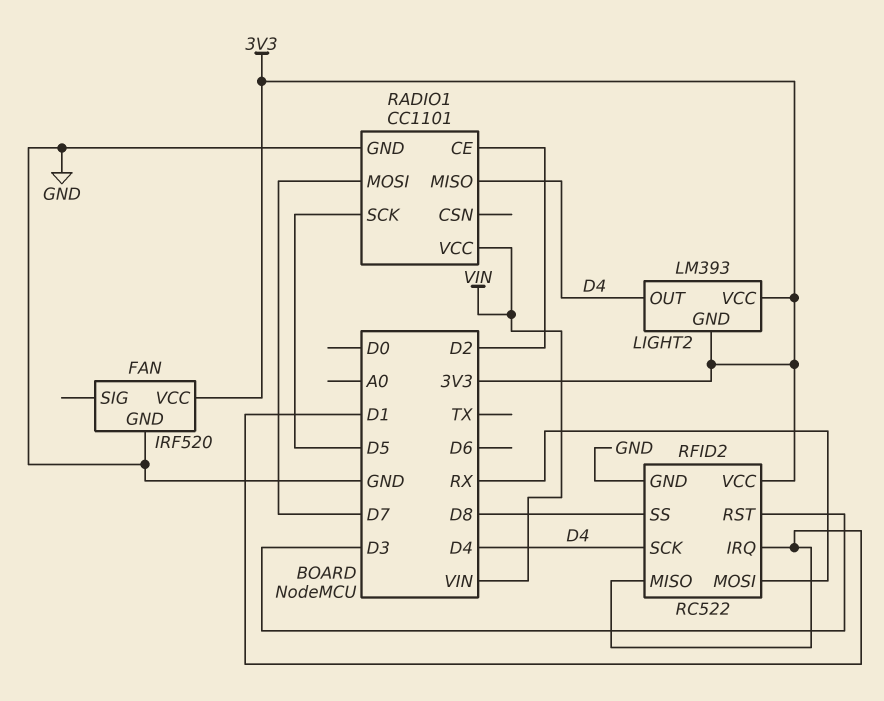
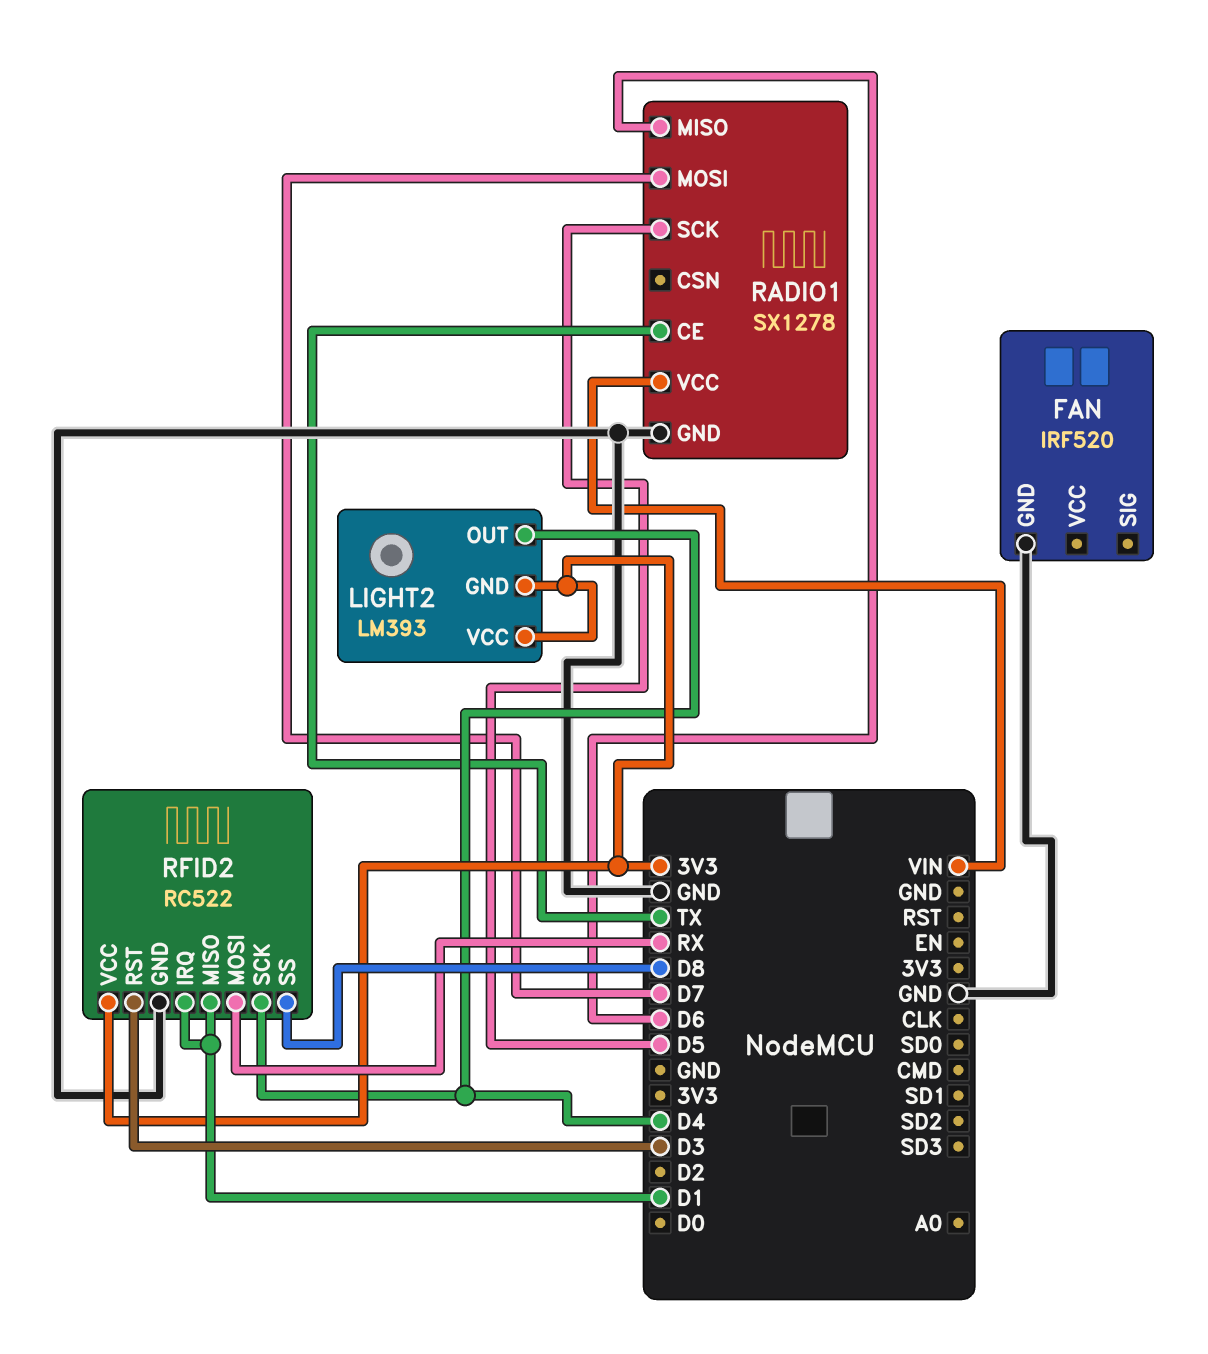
FAN pin VCC: 3V3 -> none
RADIO1: CC1101 -> SX1278
RADIO1 pin CE: D2 -> TX
RADIO1 pin MISO: D4 -> D6

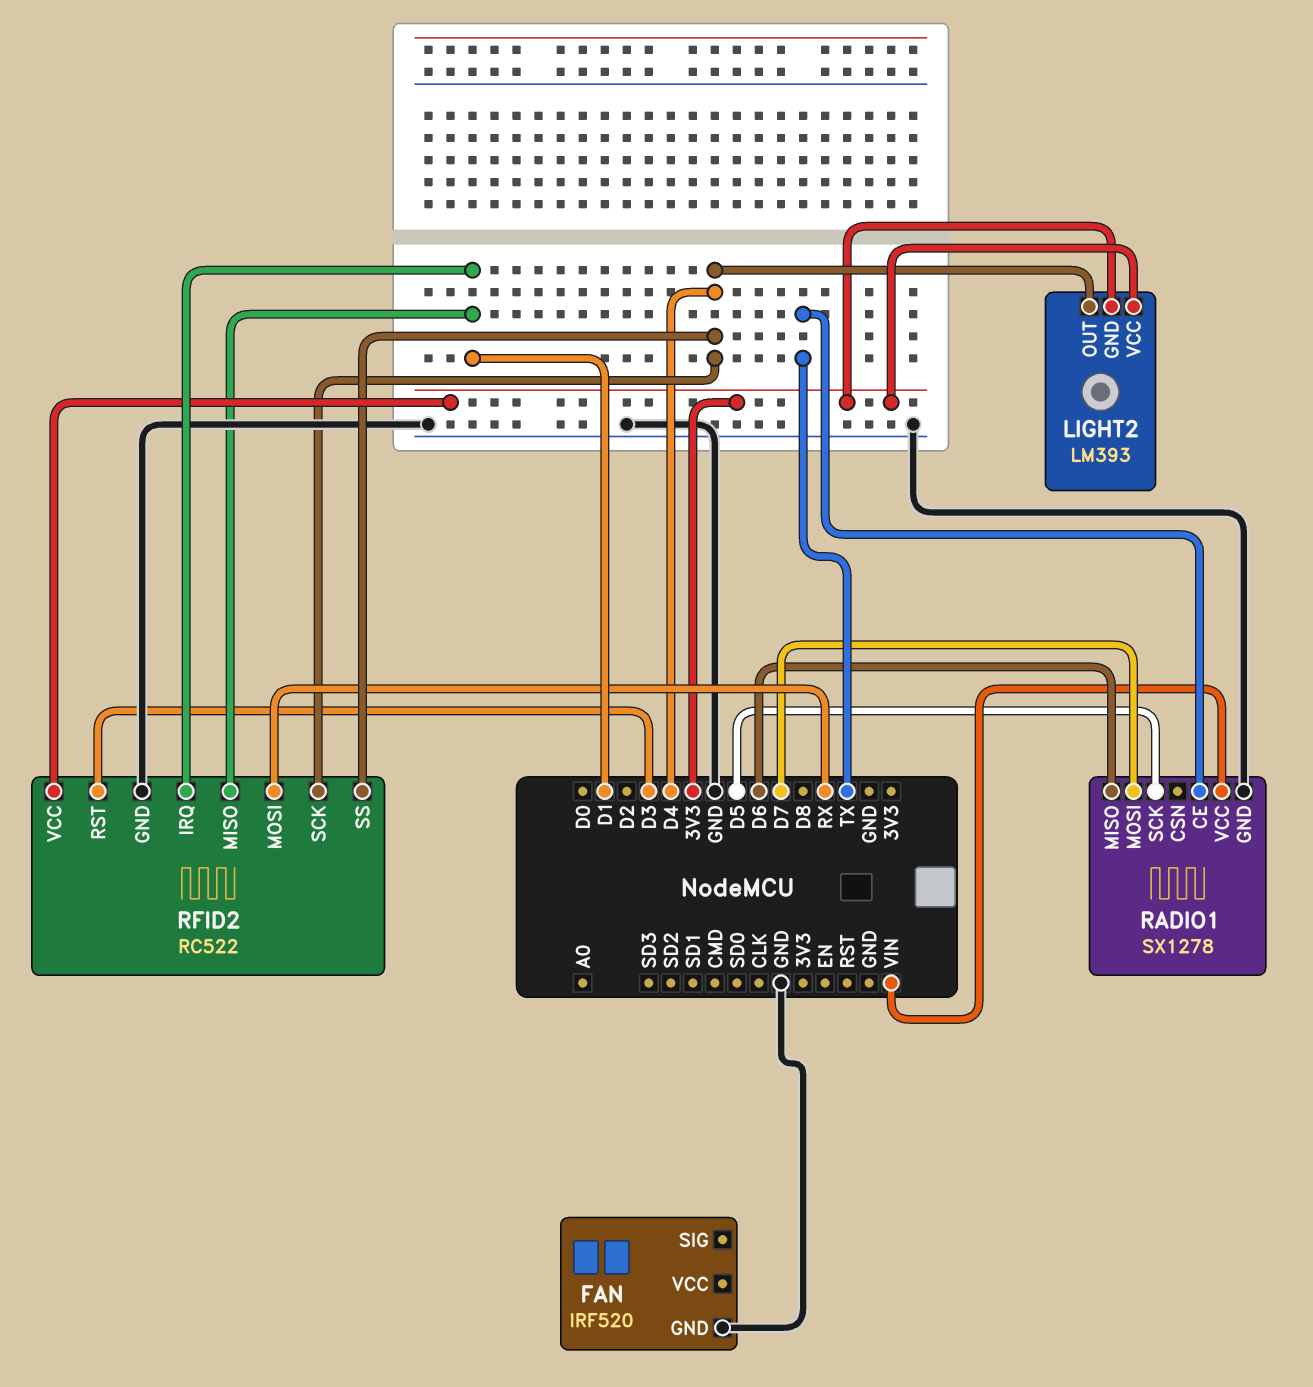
RFID2 pin SS: D8 -> D4

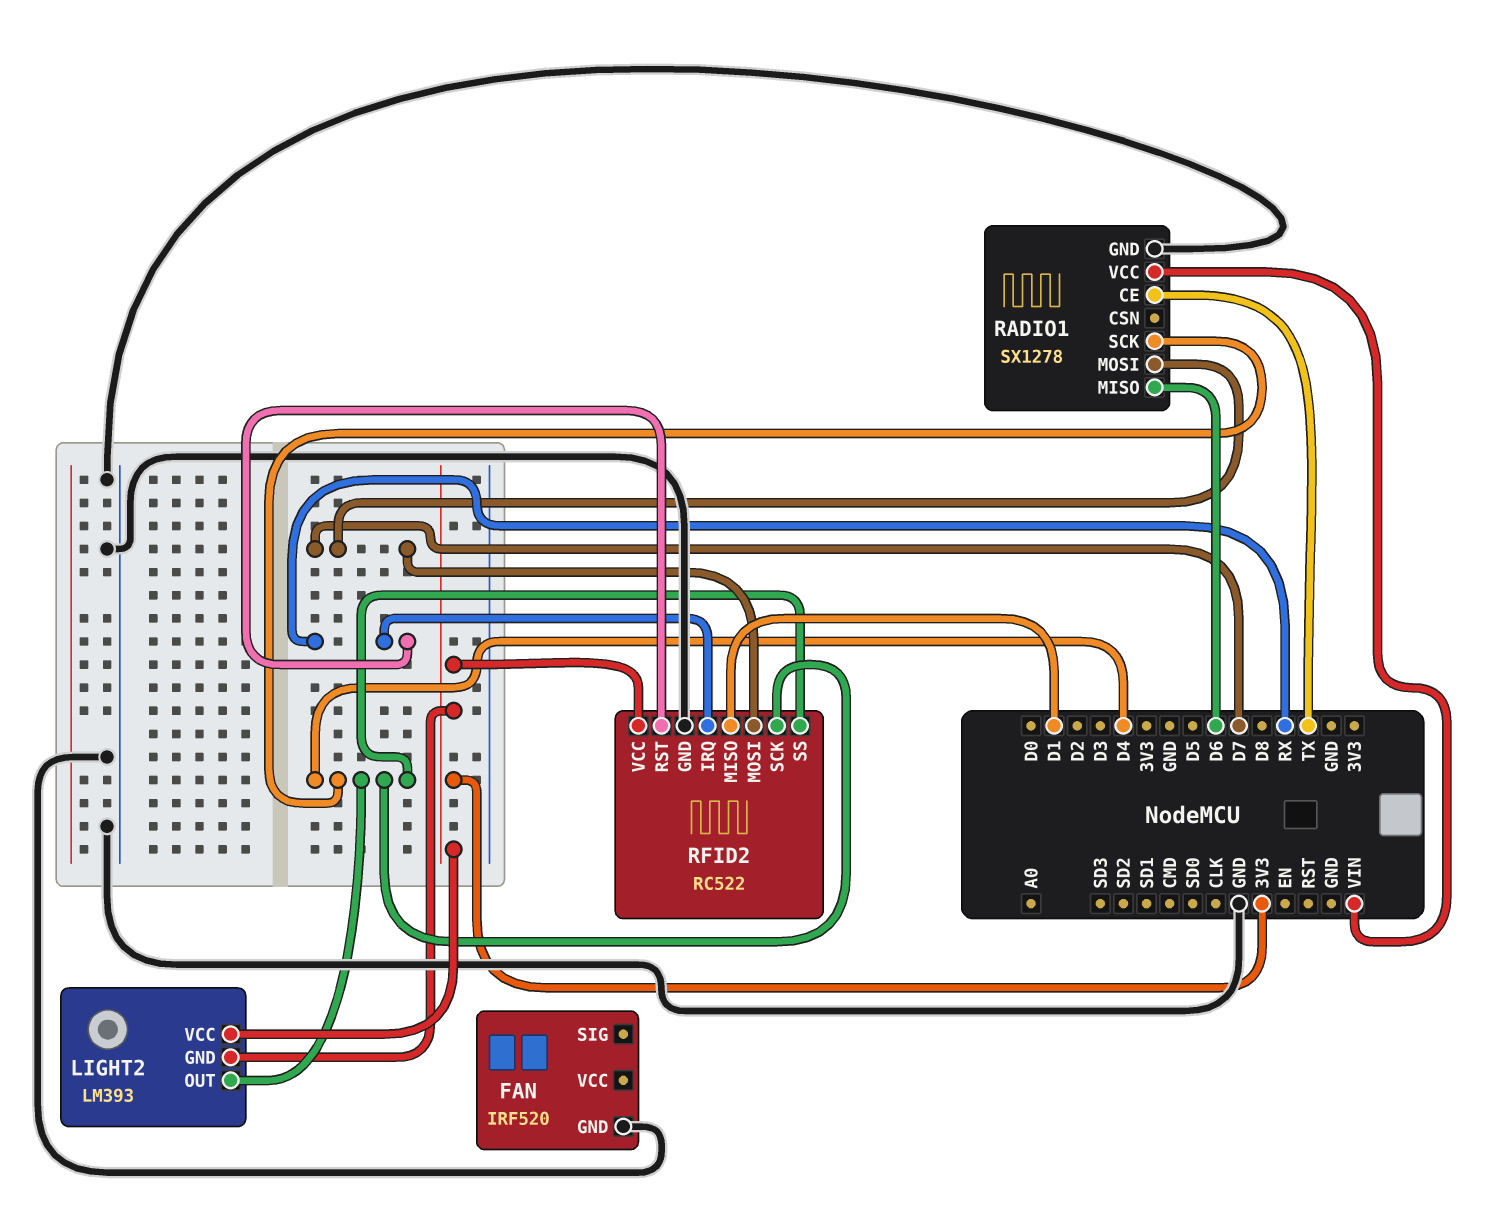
RADIO1 pin SCK: D5 -> D4
RFID2 pin IRQ: D1 -> RX
RFID2 pin MOSI: RX -> D7
RFID2 pin RST: D3 -> RX

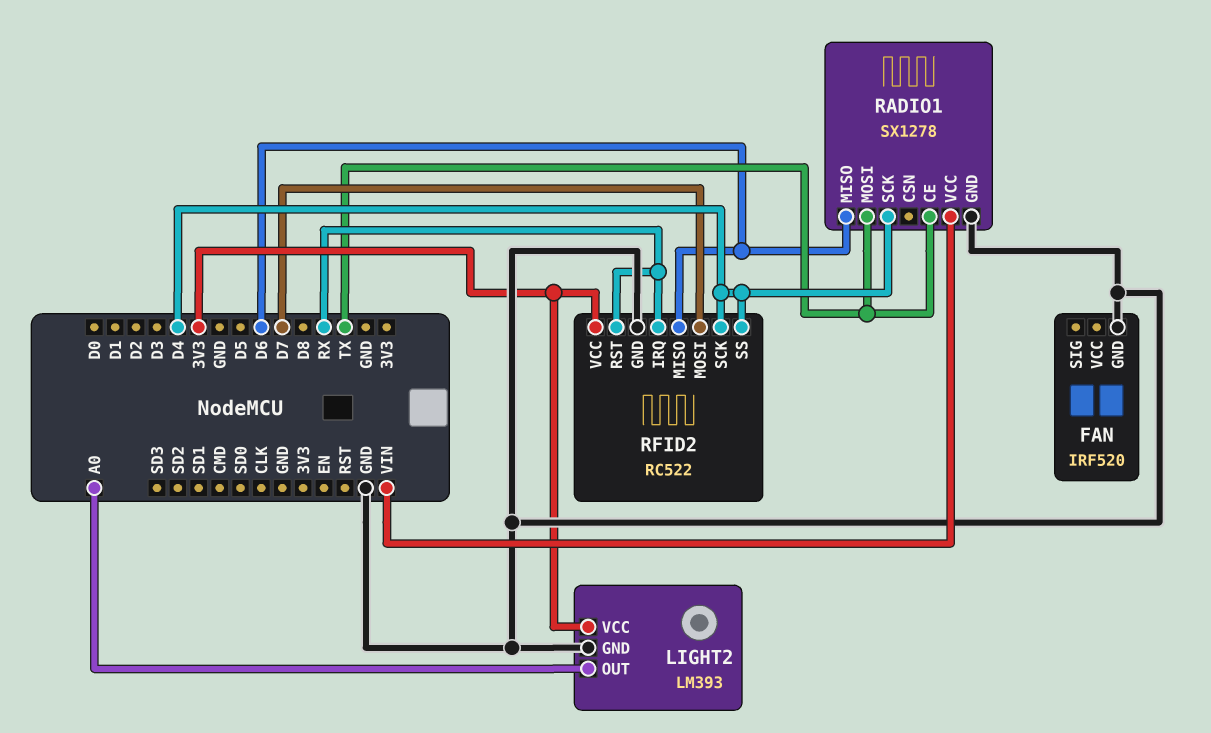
LIGHT2 pin GND: 3V3 -> GND
LIGHT2 pin OUT: D4 -> A0
RADIO1 pin MOSI: D7 -> TX
RFID2 pin MISO: D1 -> D6

